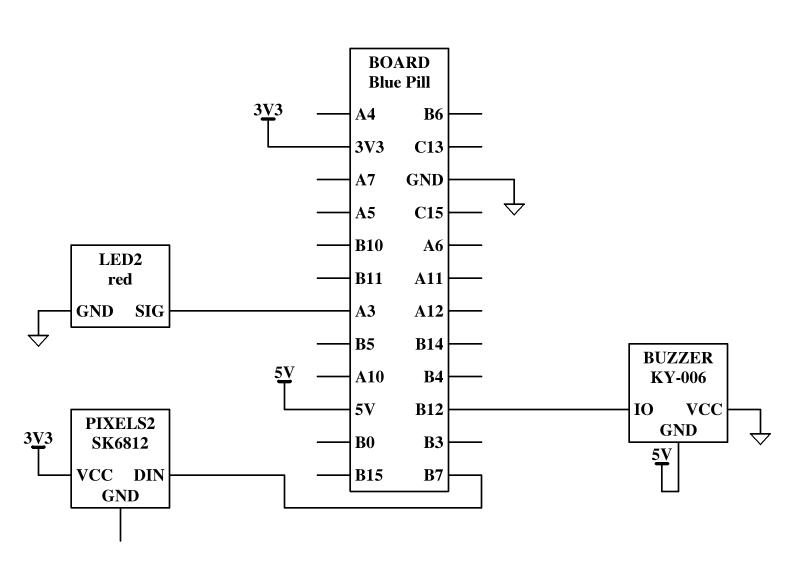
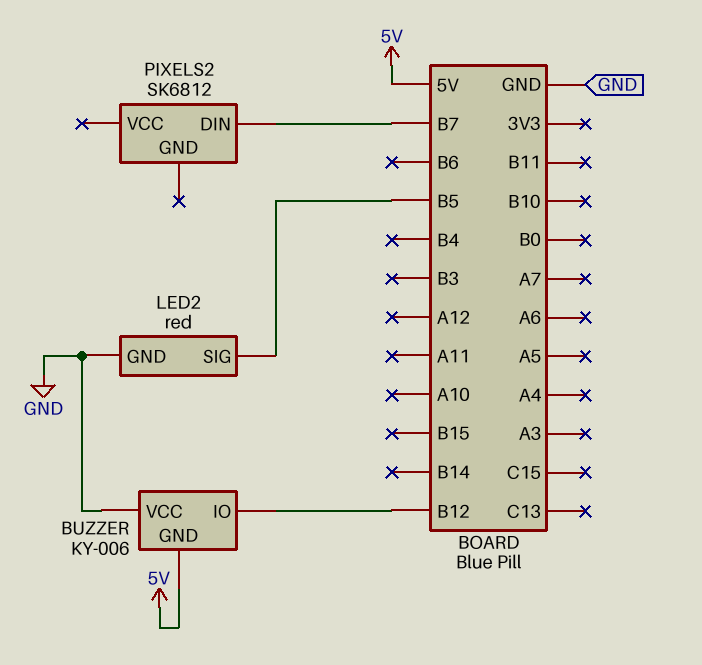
LED2 pin SIG: A3 -> B5
PIXELS2 pin VCC: 3V3 -> none

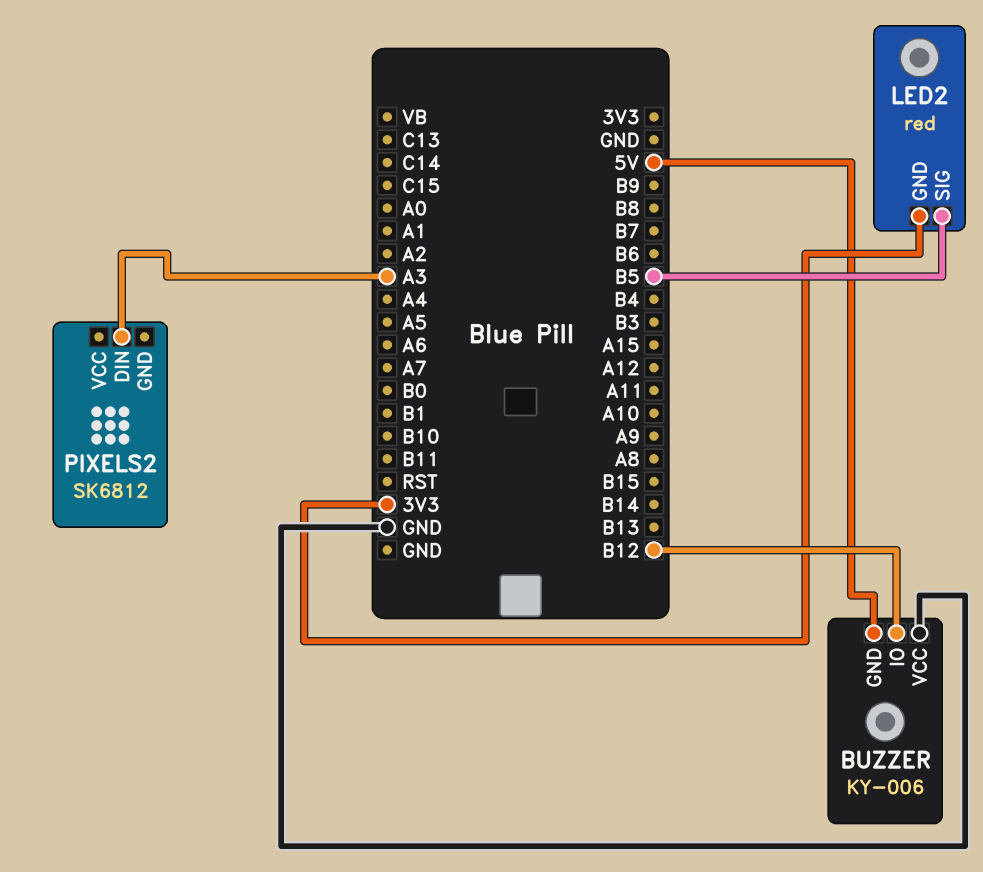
LED2 pin GND: GND -> 3V3
PIXELS2 pin DIN: B7 -> A3

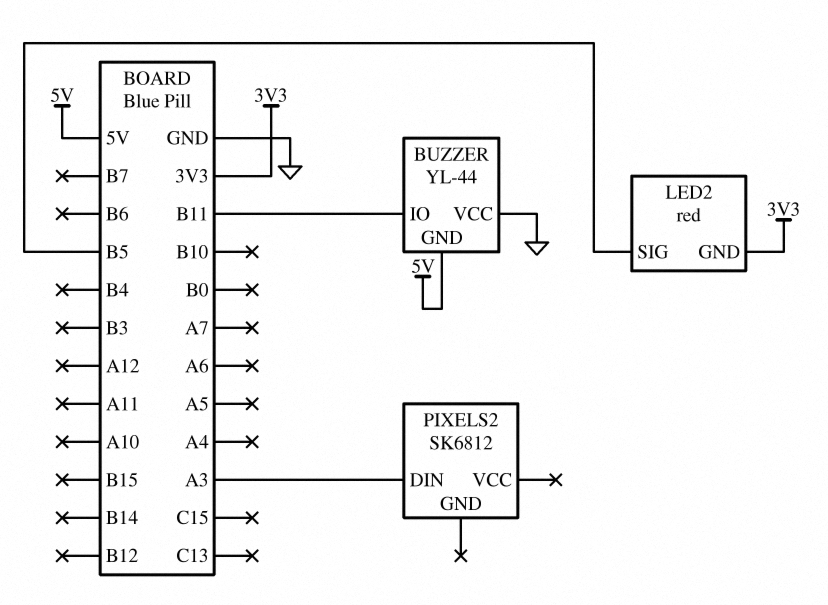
BUZZER: KY-006 -> YL-44
BUZZER pin IO: B12 -> B11

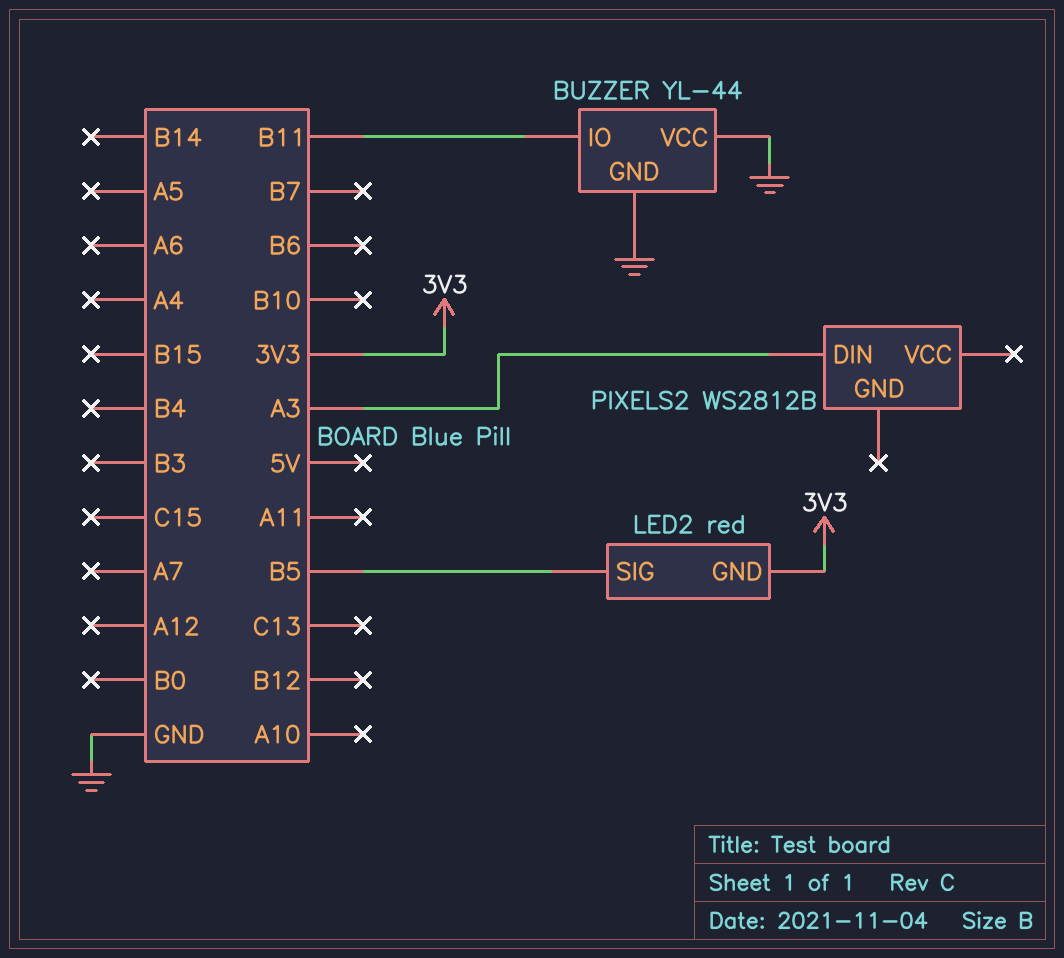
BUZZER pin GND: 5V -> GND
PIXELS2: SK6812 -> WS2812B

